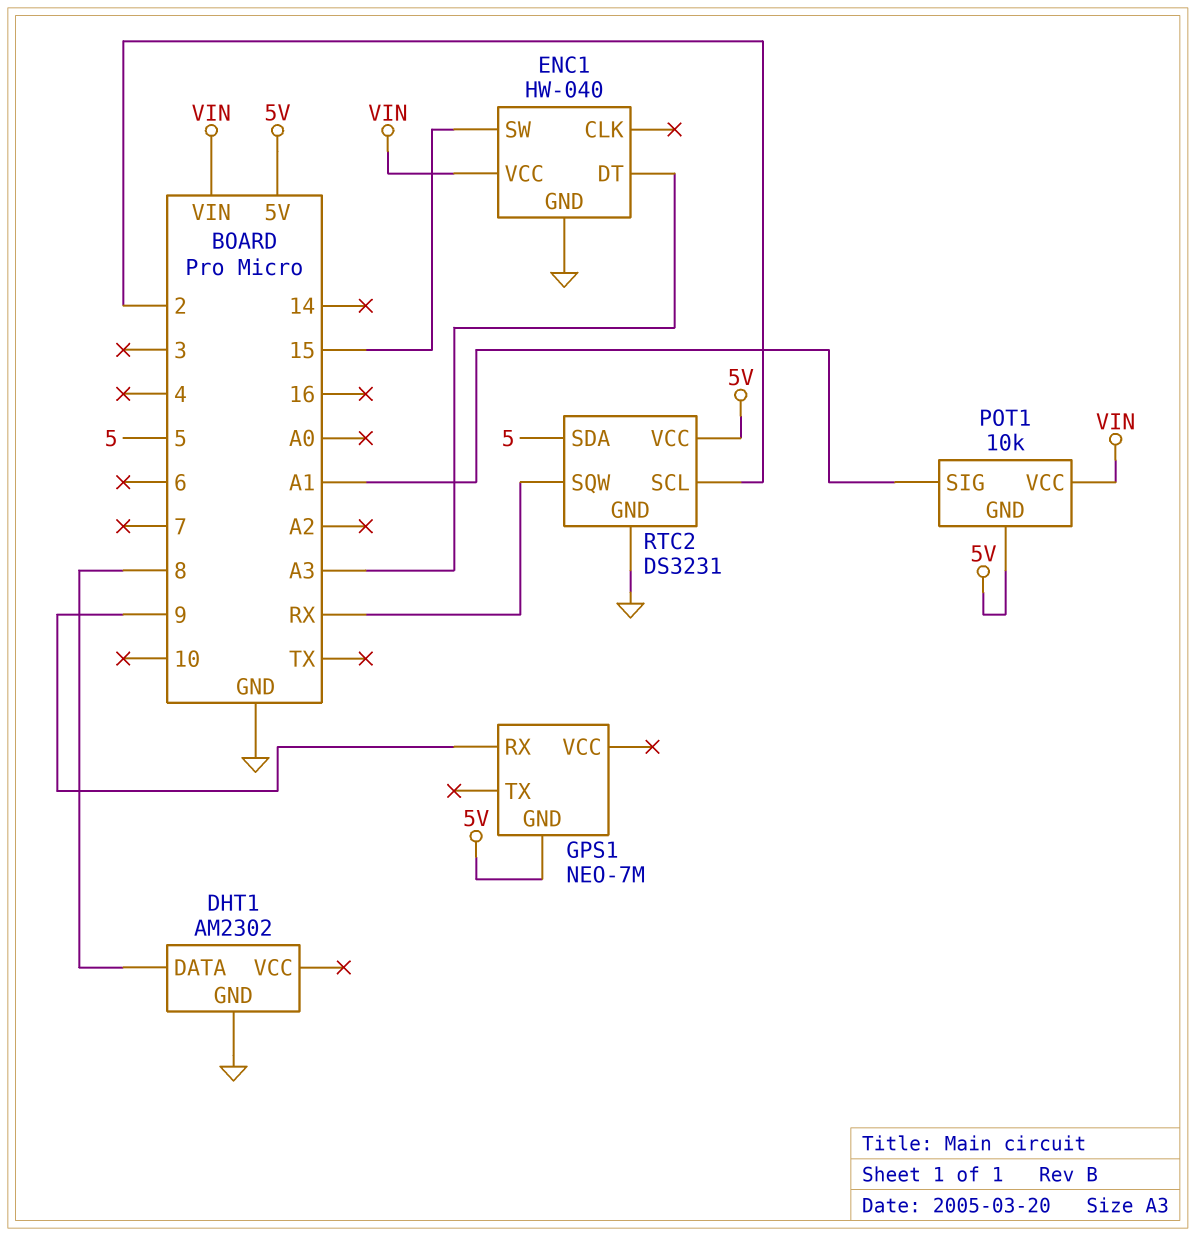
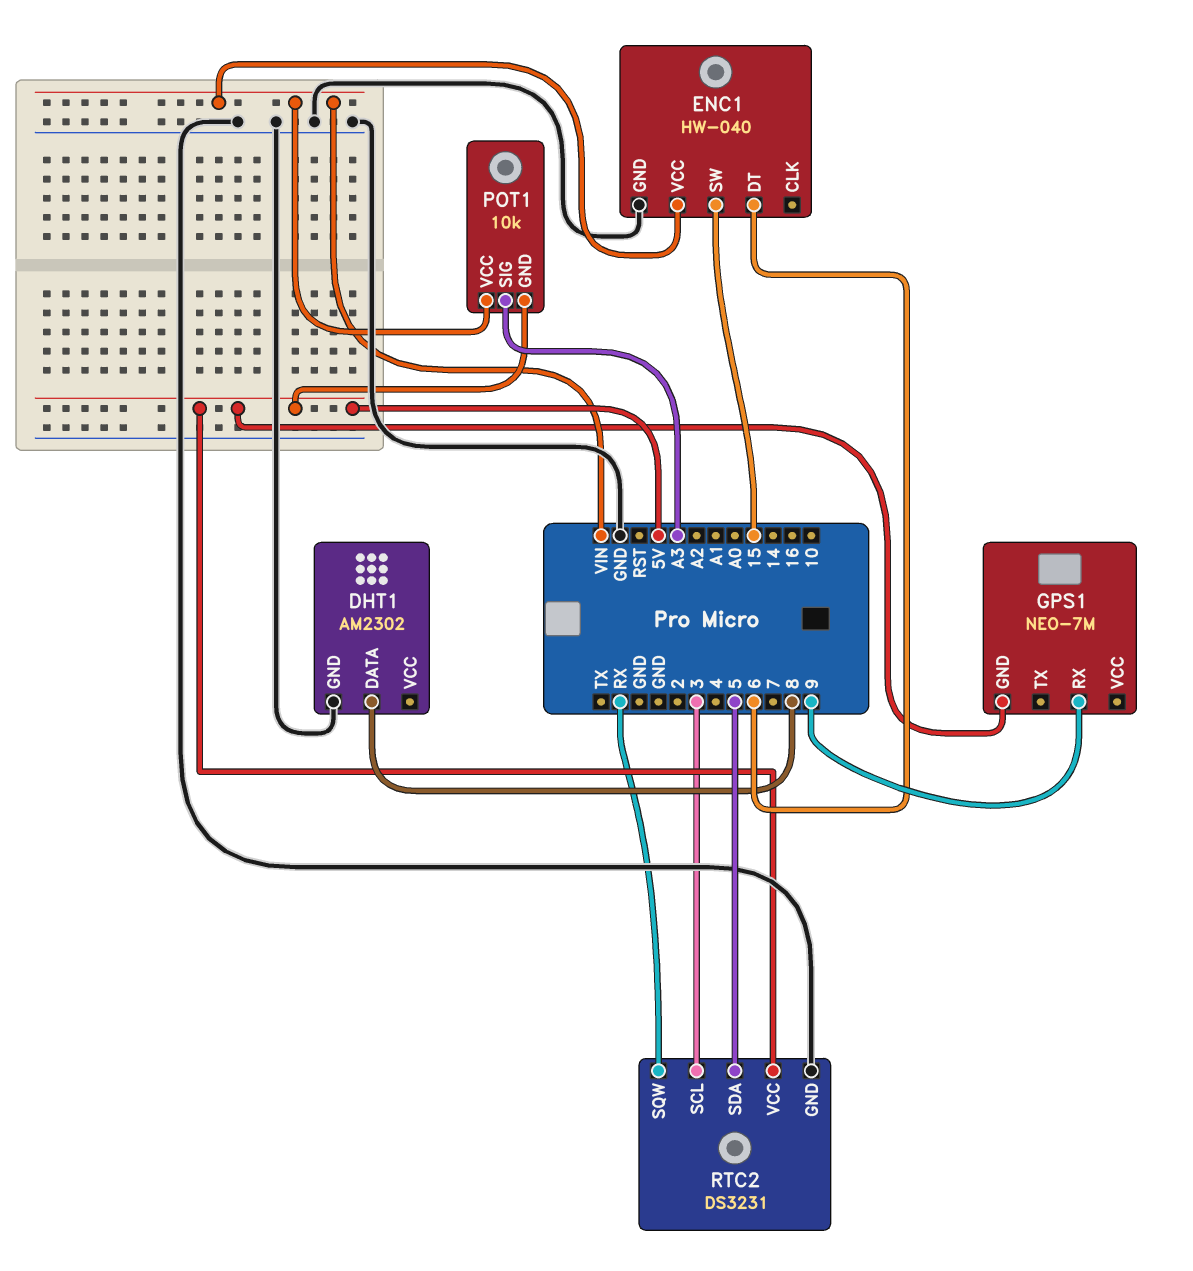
ENC1 pin DT: A3 -> 6
POT1 pin SIG: A1 -> A3
RTC2 pin SCL: 2 -> 3

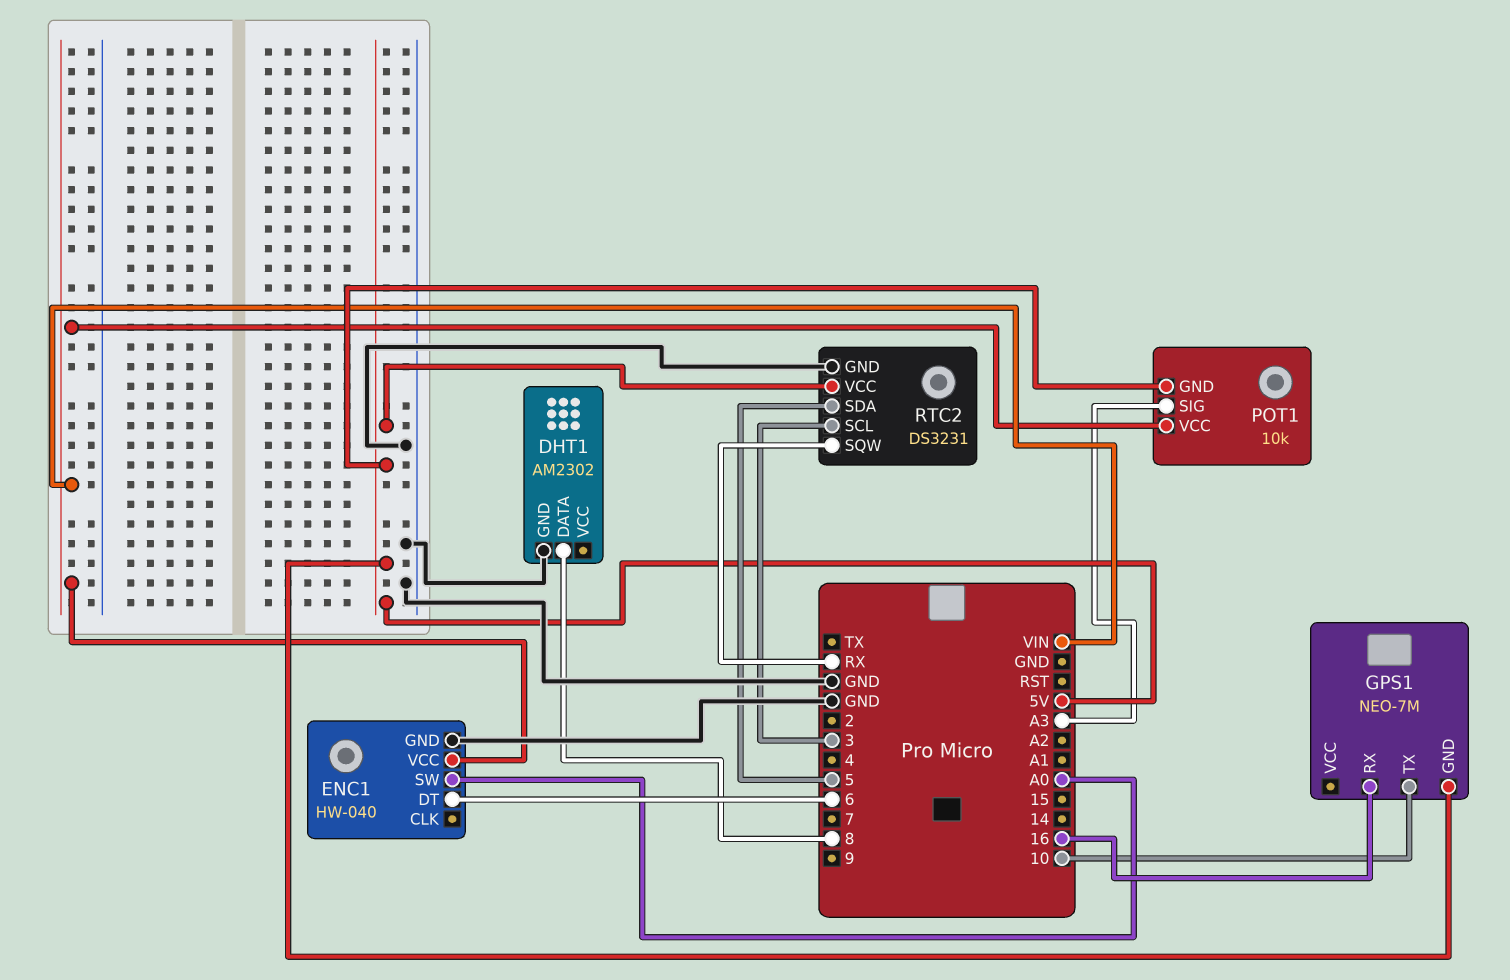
ENC1 pin SW: 15 -> A0
GPS1 pin RX: 9 -> 16
GPS1 pin TX: none -> 10

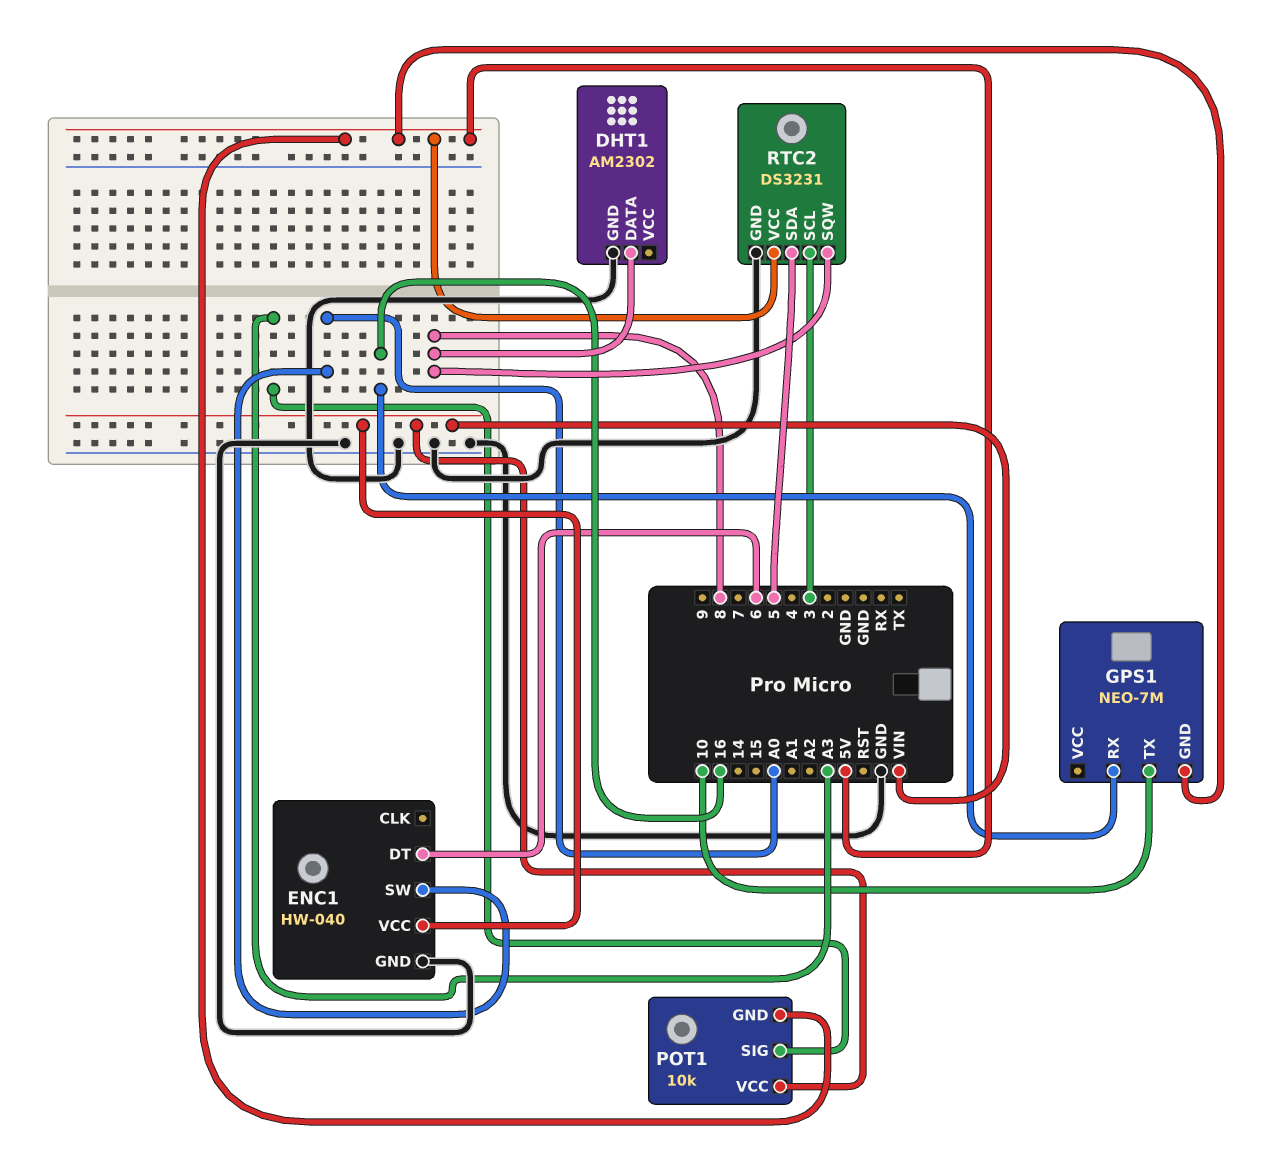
RTC2 pin SQW: RX -> 8

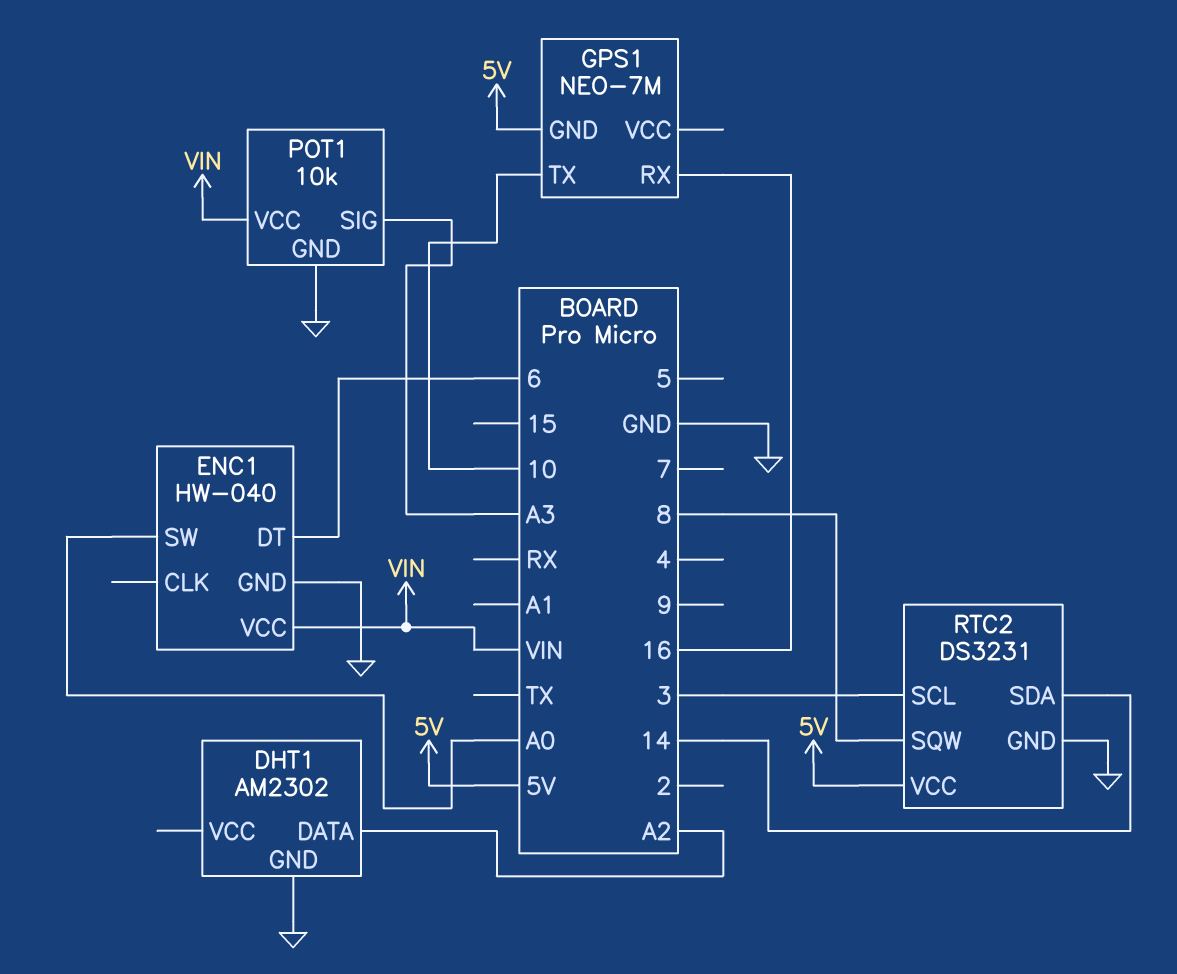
DHT1 pin DATA: 8 -> A2
POT1 pin GND: 5V -> GND
RTC2 pin SDA: 5 -> 14

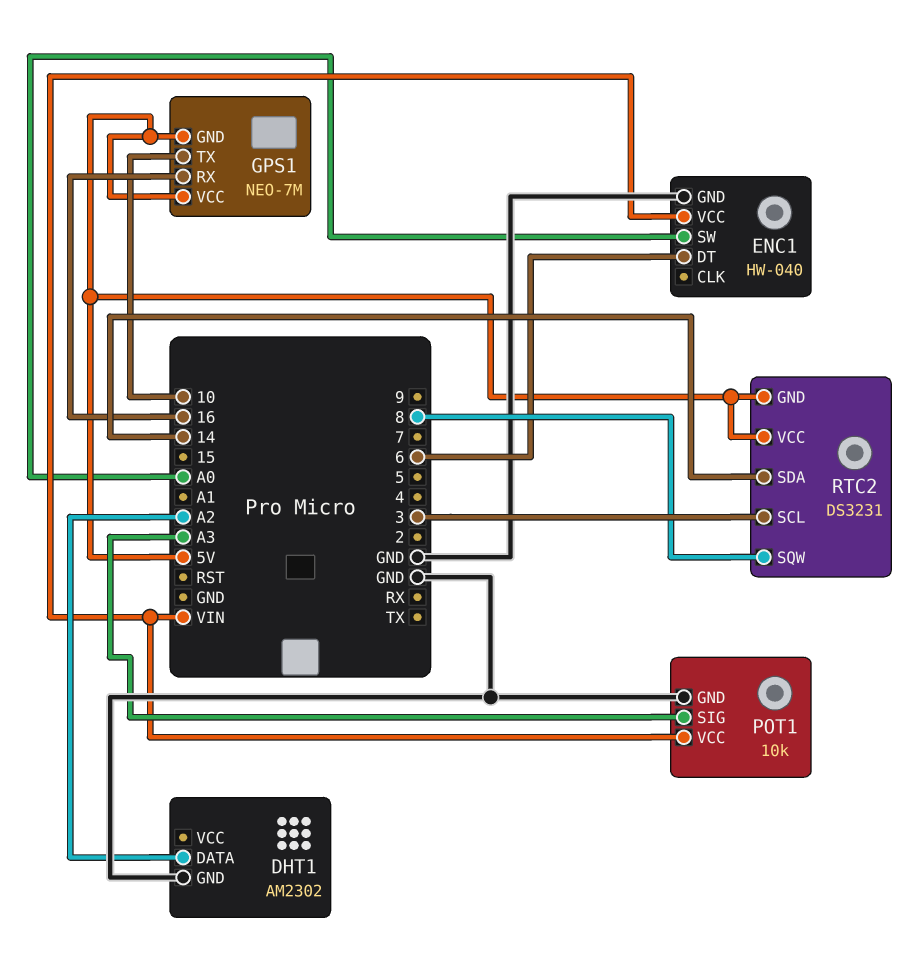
GPS1 pin VCC: none -> 5V
RTC2 pin GND: GND -> 5V

